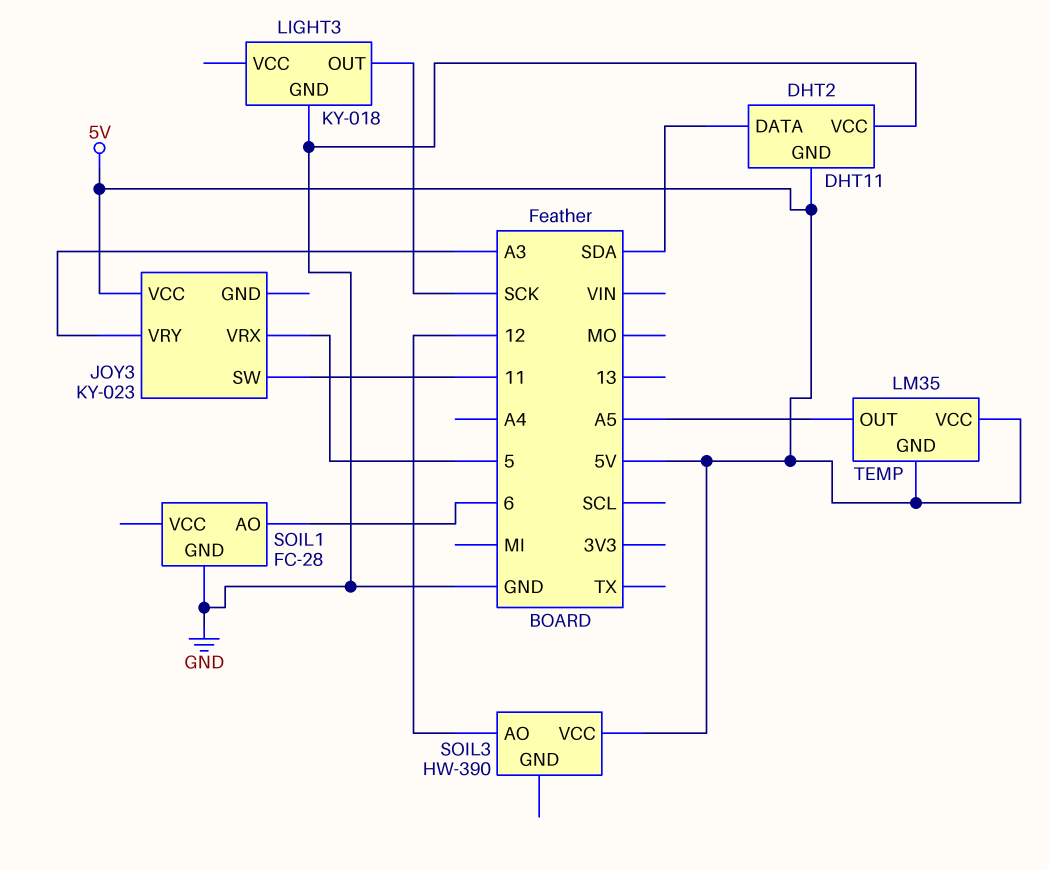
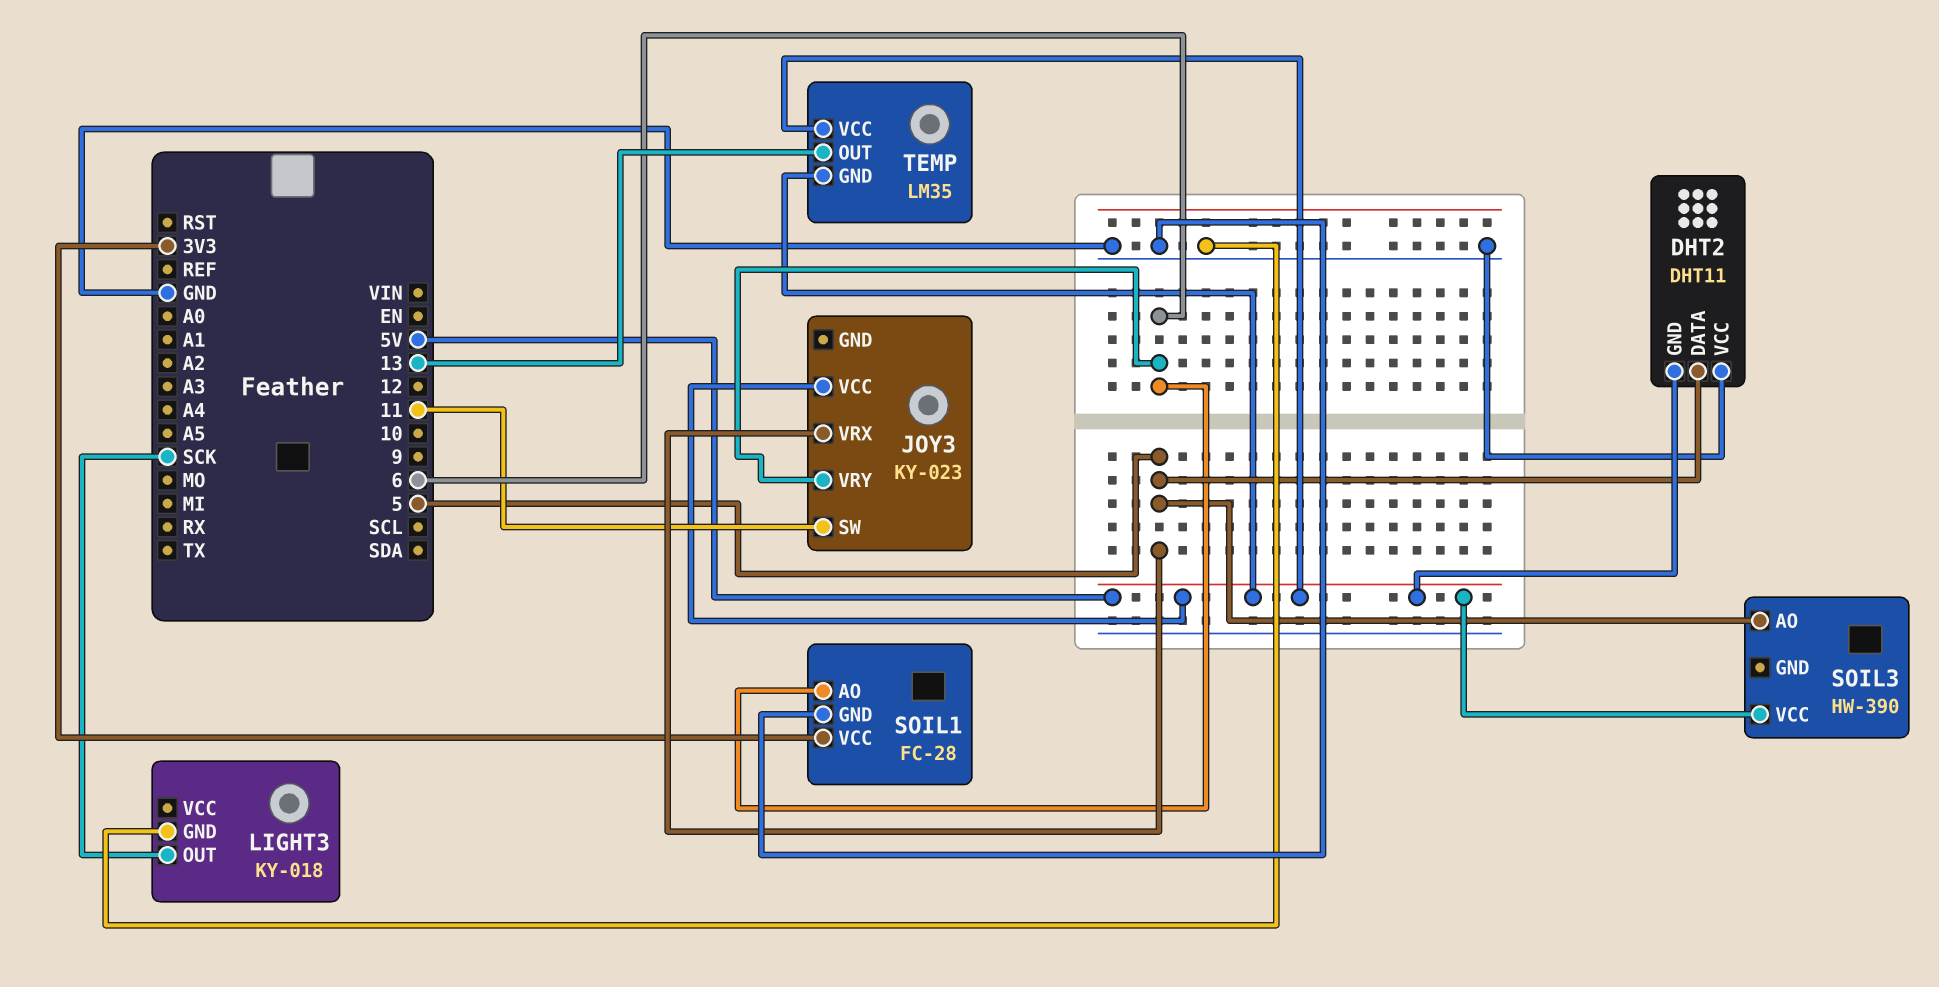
DHT2 pin DATA: SDA -> 5
JOY3 pin VRY: A3 -> 6
SOIL1 pin VCC: none -> 3V3
SOIL3 pin AO: 12 -> 5
TEMP pin OUT: A5 -> 13

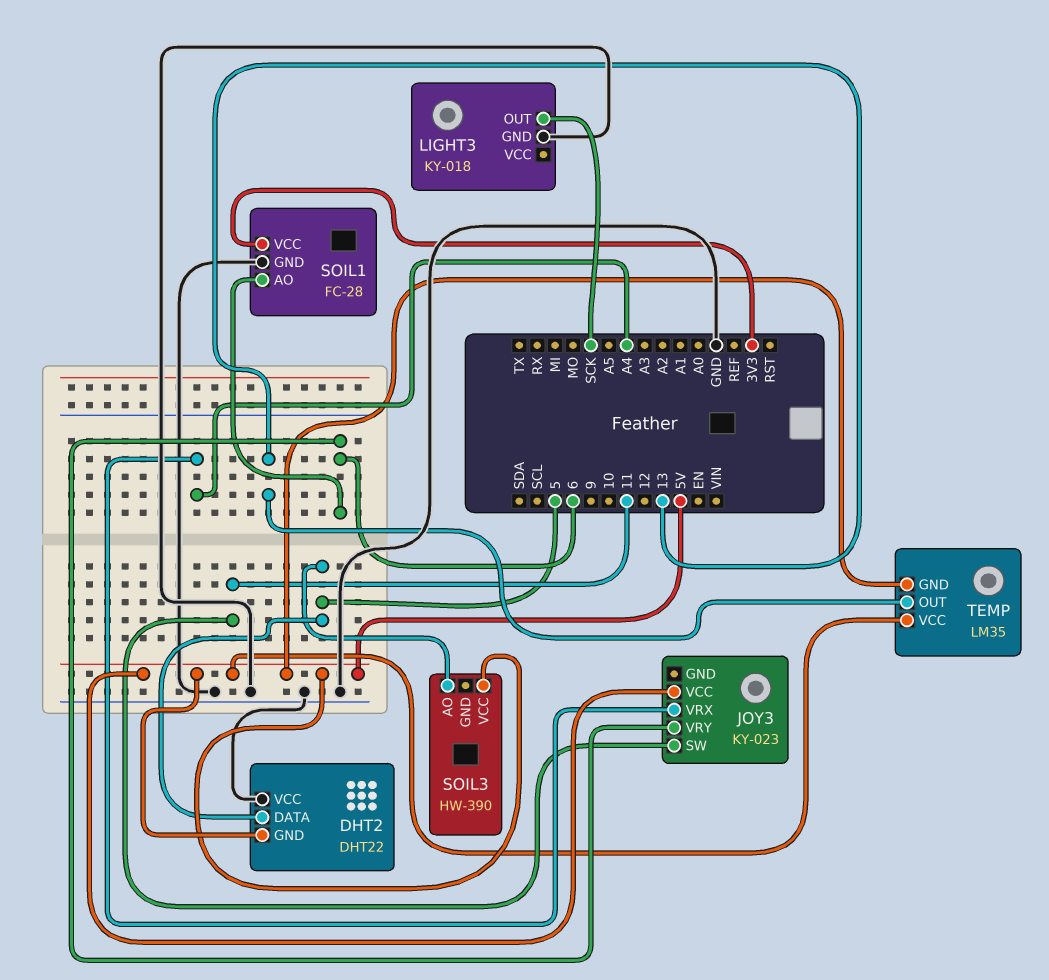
DHT2: DHT11 -> DHT22
JOY3 pin VRX: 5 -> A4

